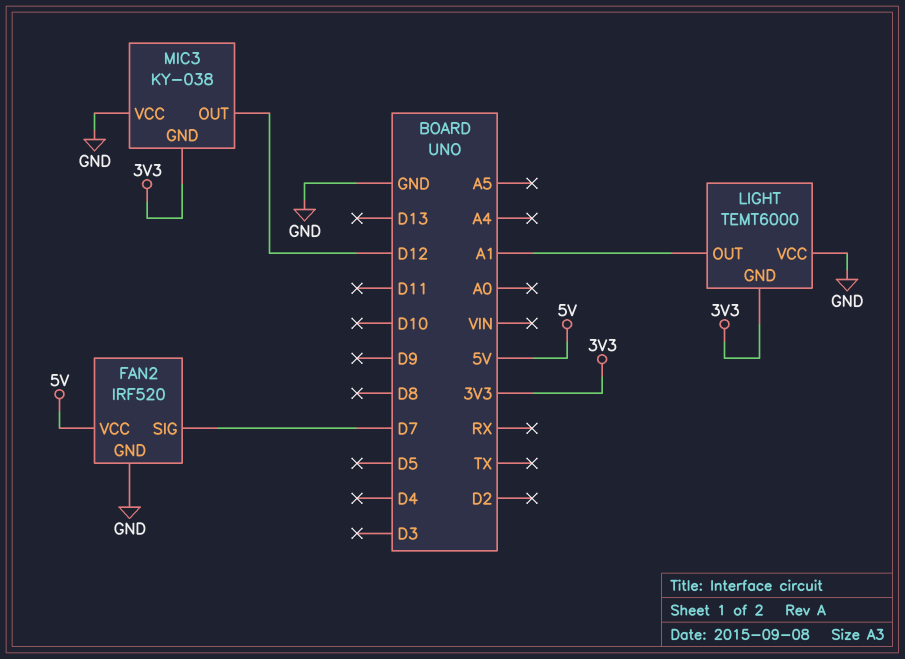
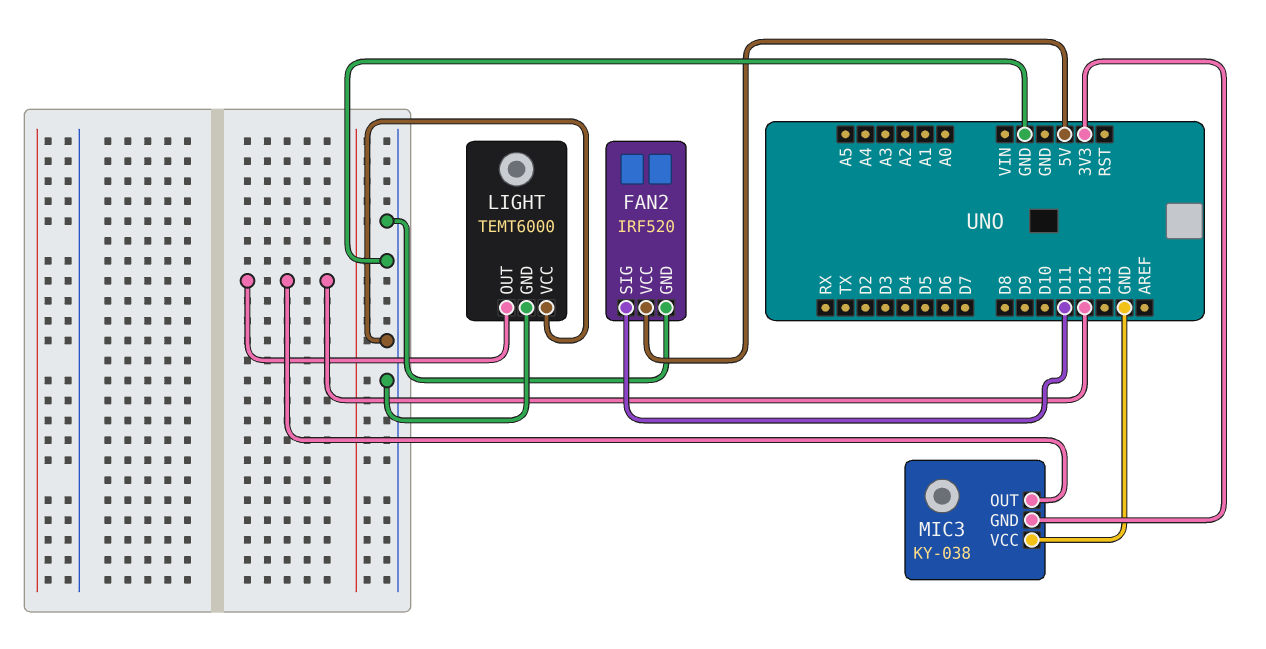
FAN2 pin SIG: D7 -> D11
LIGHT pin GND: 3V3 -> GND
LIGHT pin OUT: A1 -> D12

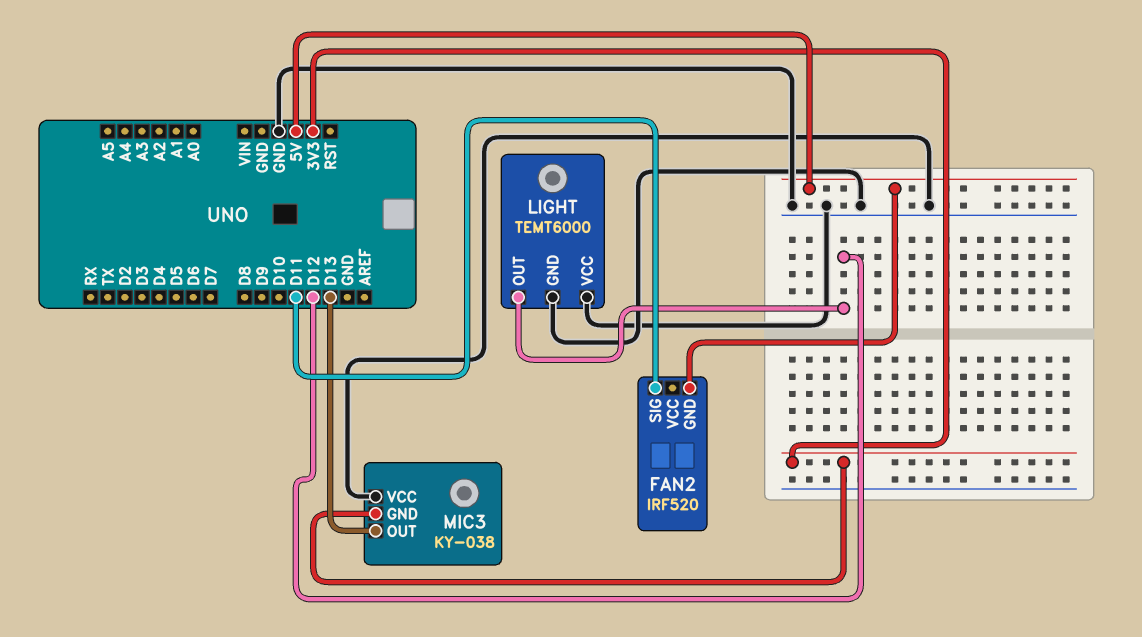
FAN2 pin GND: GND -> 5V
FAN2 pin VCC: 5V -> none
MIC3 pin OUT: D12 -> D13

